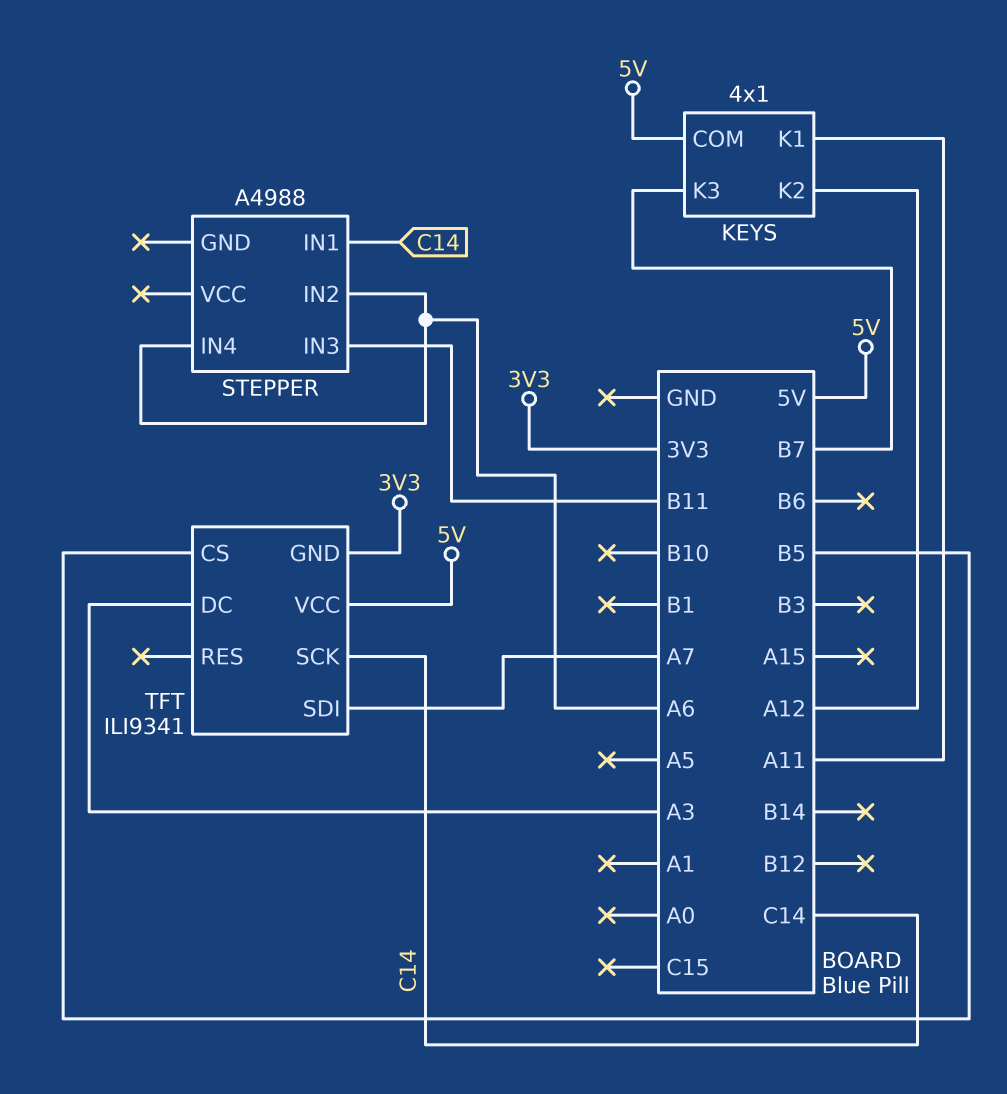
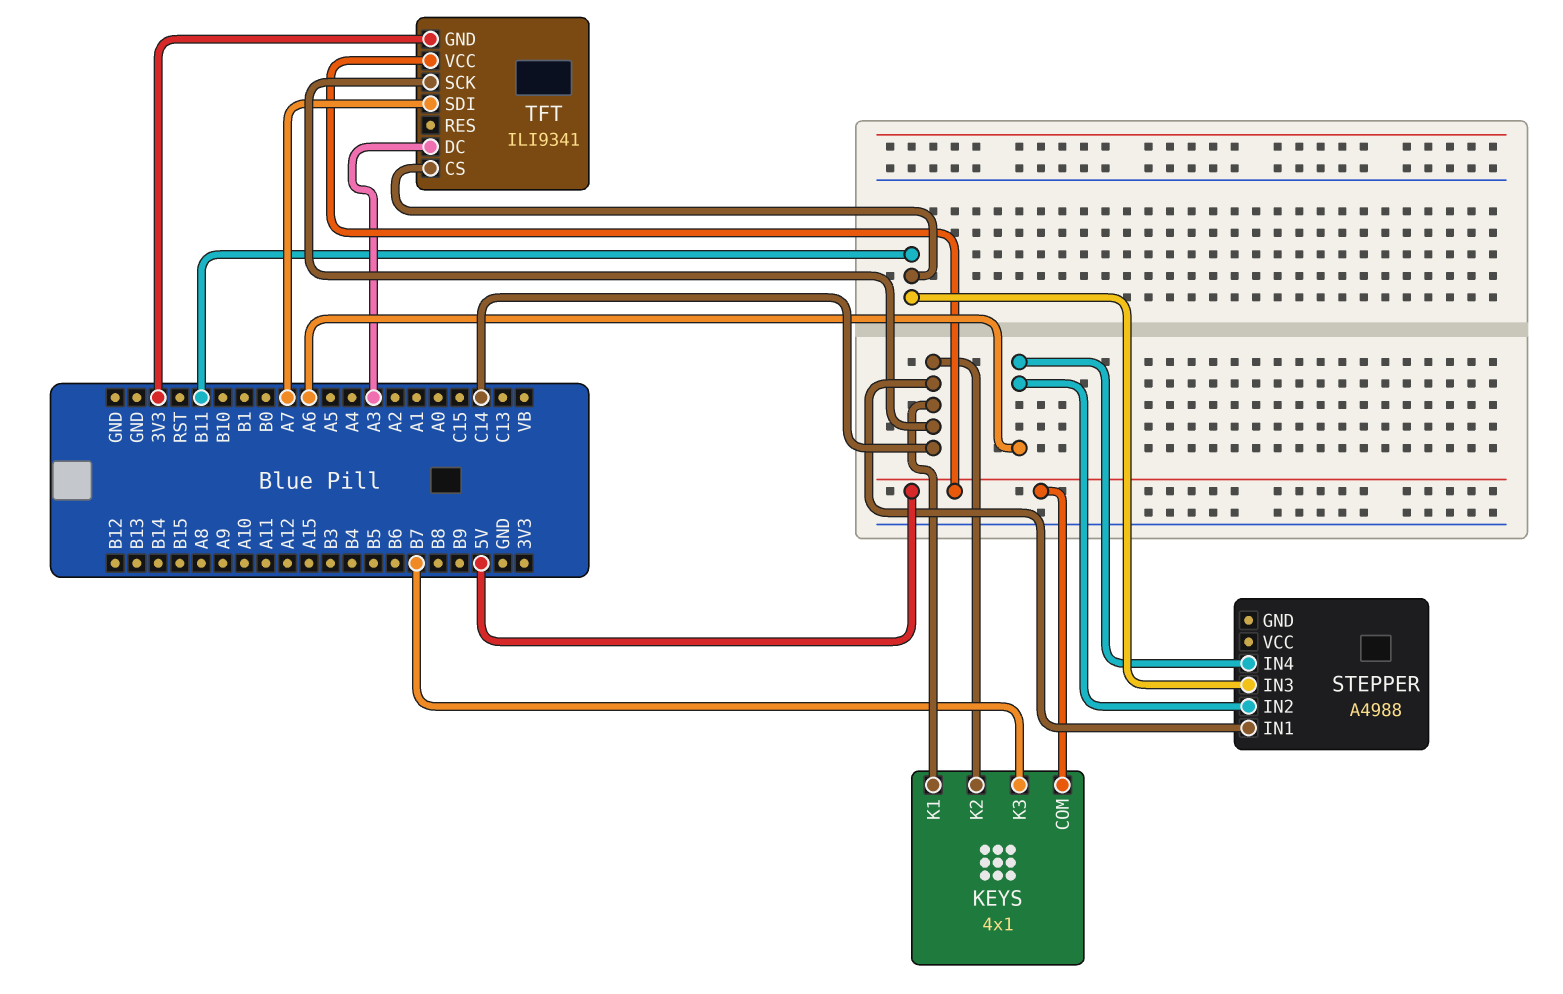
KEYS pin K1: A11 -> C14
KEYS pin K2: A12 -> C14
TFT pin CS: B5 -> B11

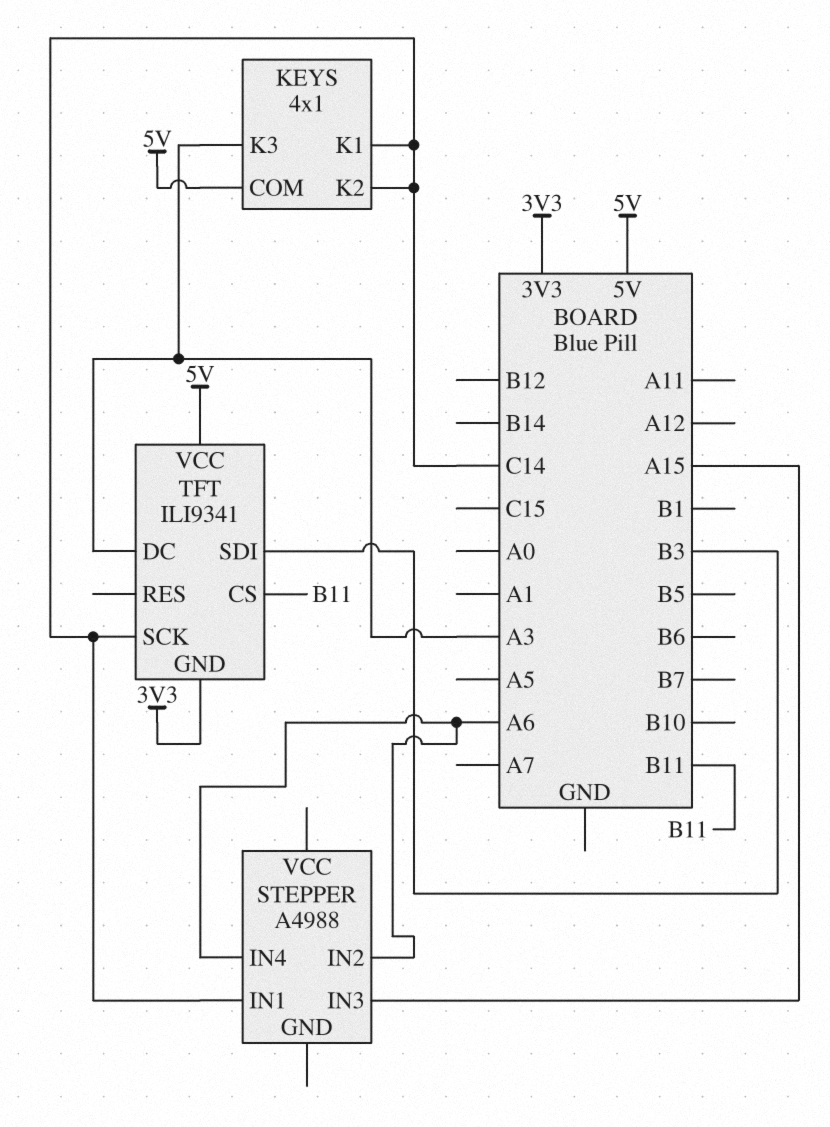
KEYS pin K3: B7 -> A3
STEPPER pin IN3: B11 -> A15
TFT pin SDI: A7 -> B3

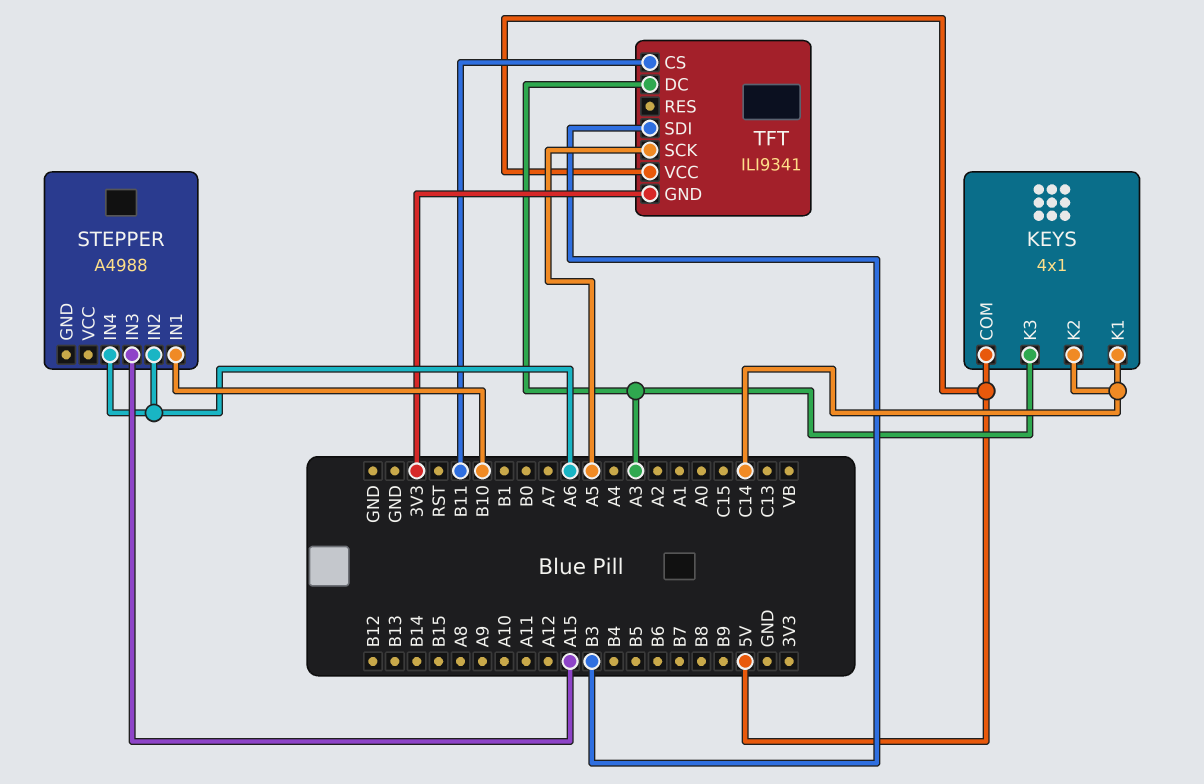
STEPPER pin IN1: C14 -> B10
TFT pin SCK: C14 -> A5

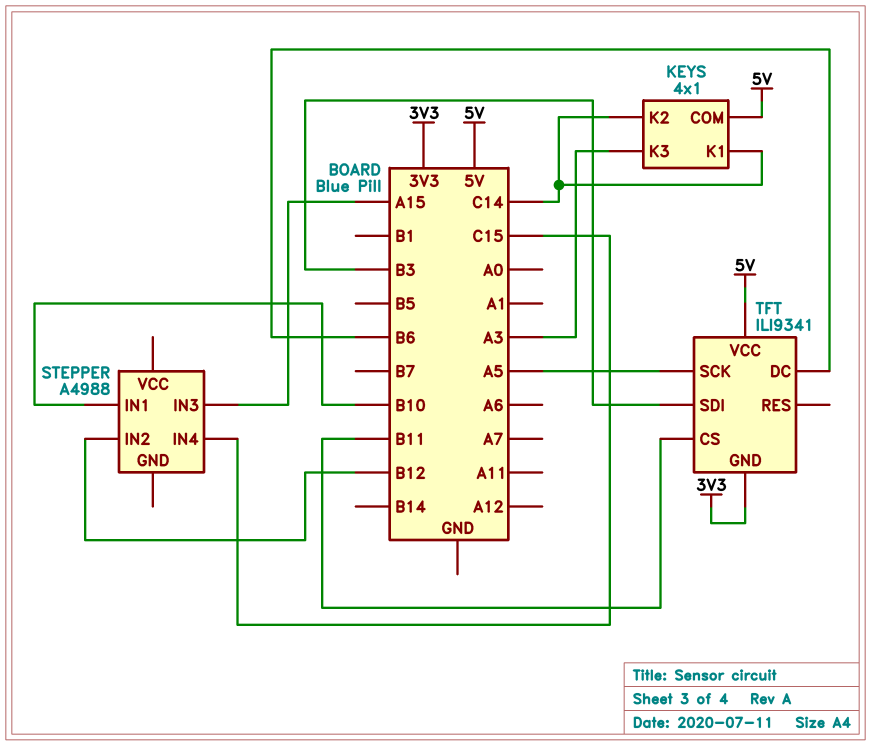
STEPPER pin IN2: A6 -> B12
STEPPER pin IN4: A6 -> C15
TFT pin DC: A3 -> B6

